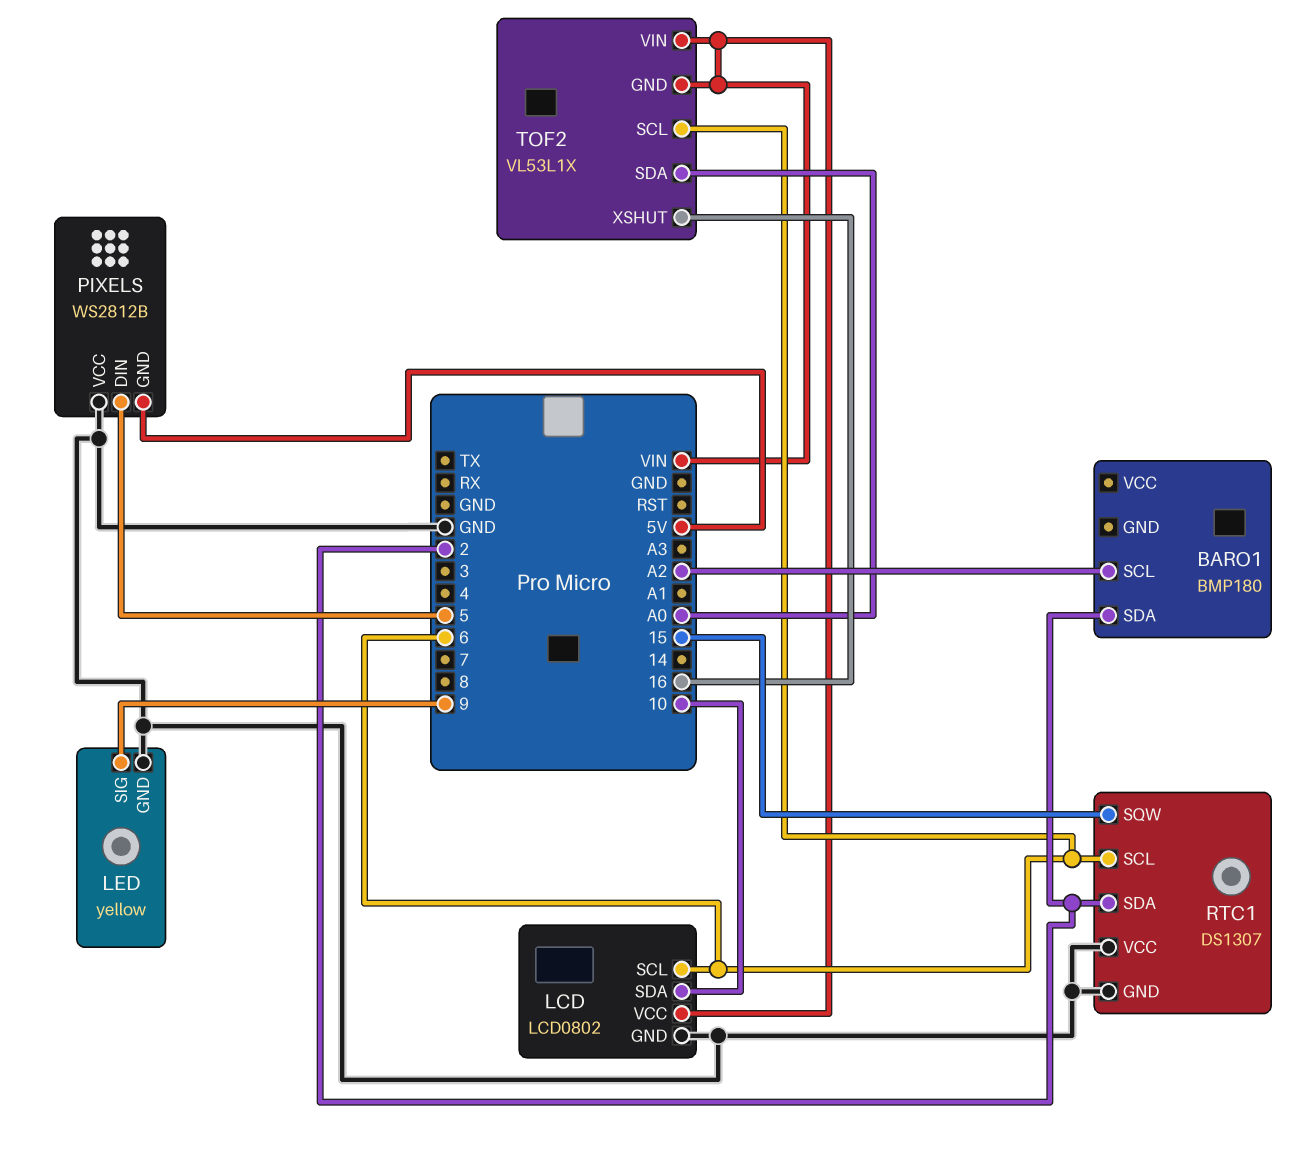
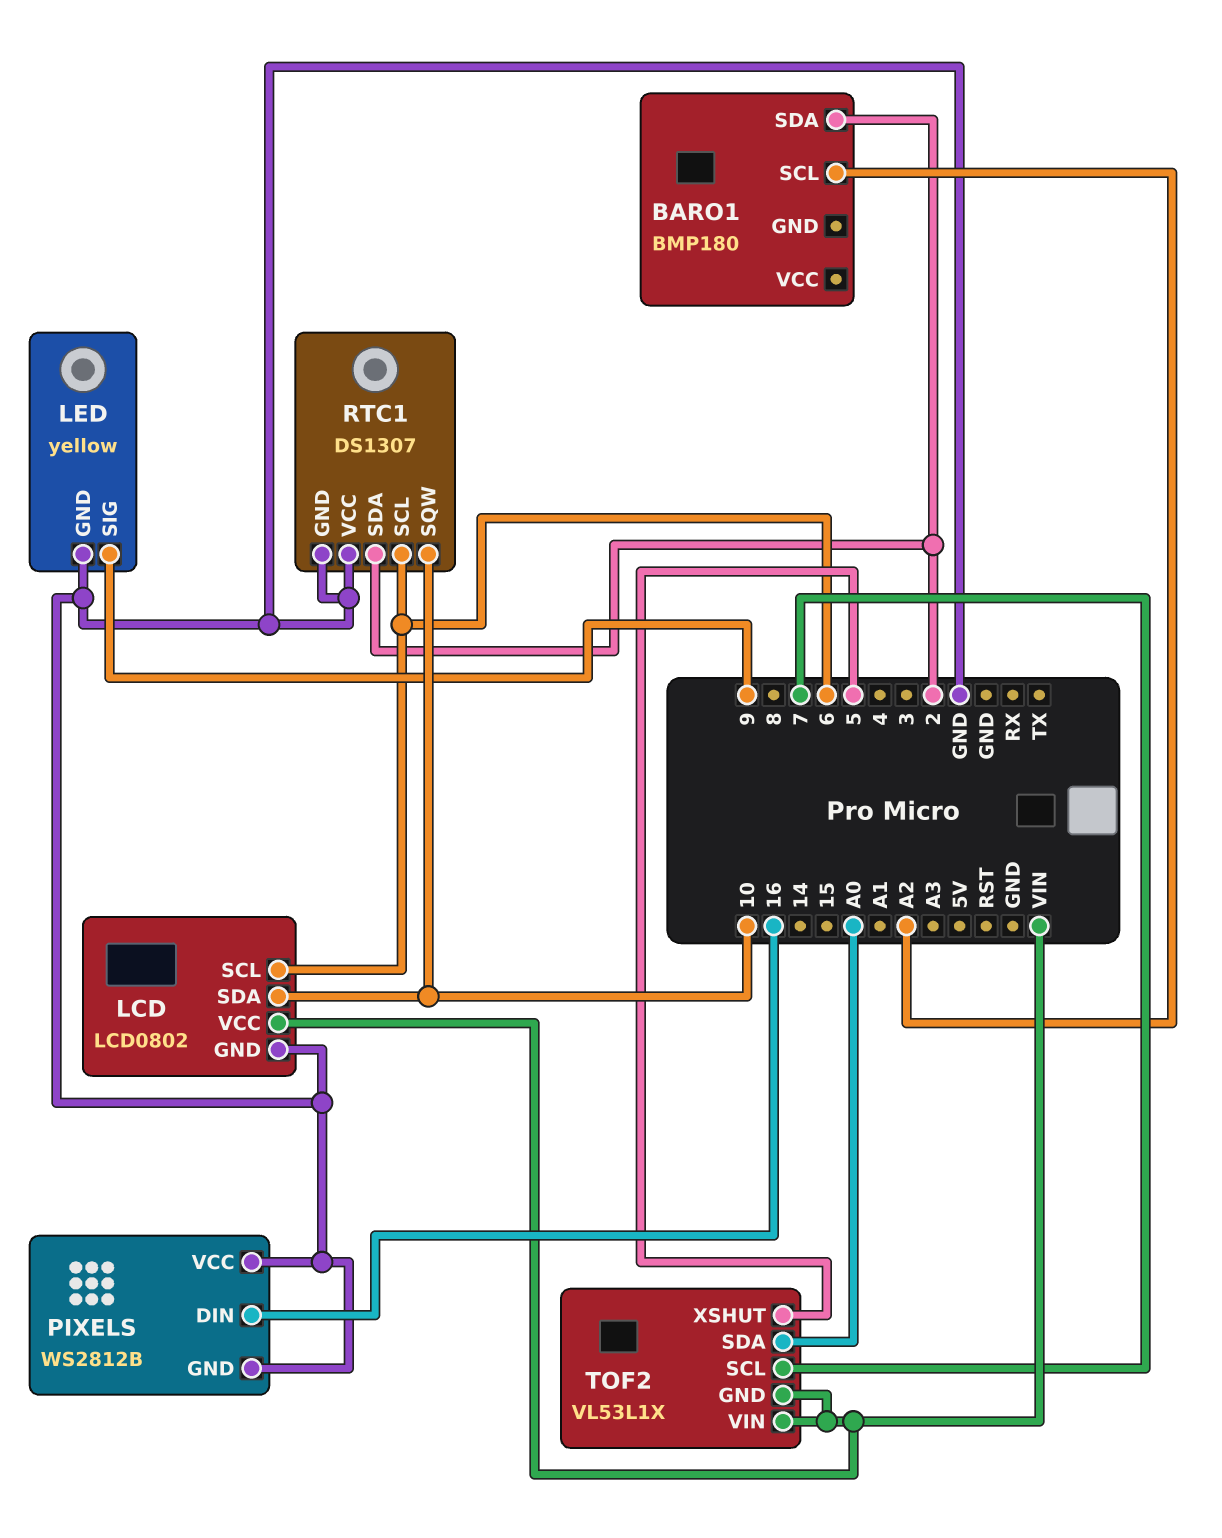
PIXELS pin DIN: 5 -> 16
PIXELS pin GND: 5V -> GND
RTC1 pin SQW: 15 -> 10
TOF2 pin SCL: 6 -> 7
TOF2 pin XSHUT: 16 -> 5

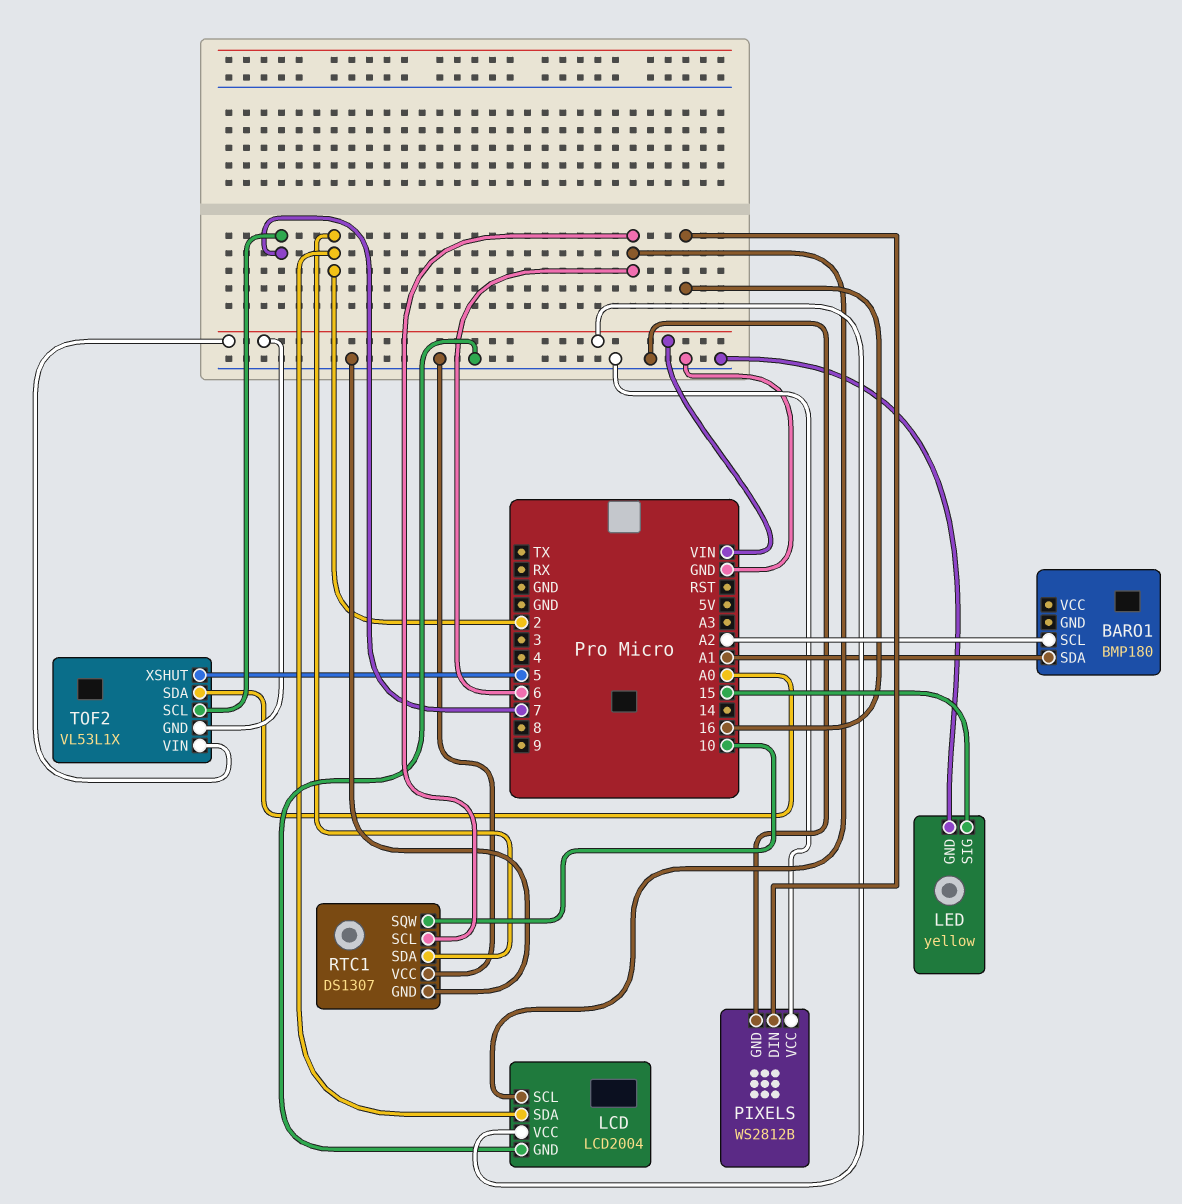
BARO1 pin SDA: 2 -> A1
LCD: LCD0802 -> LCD2004
LCD pin SDA: 10 -> 2
LED pin SIG: 9 -> 15

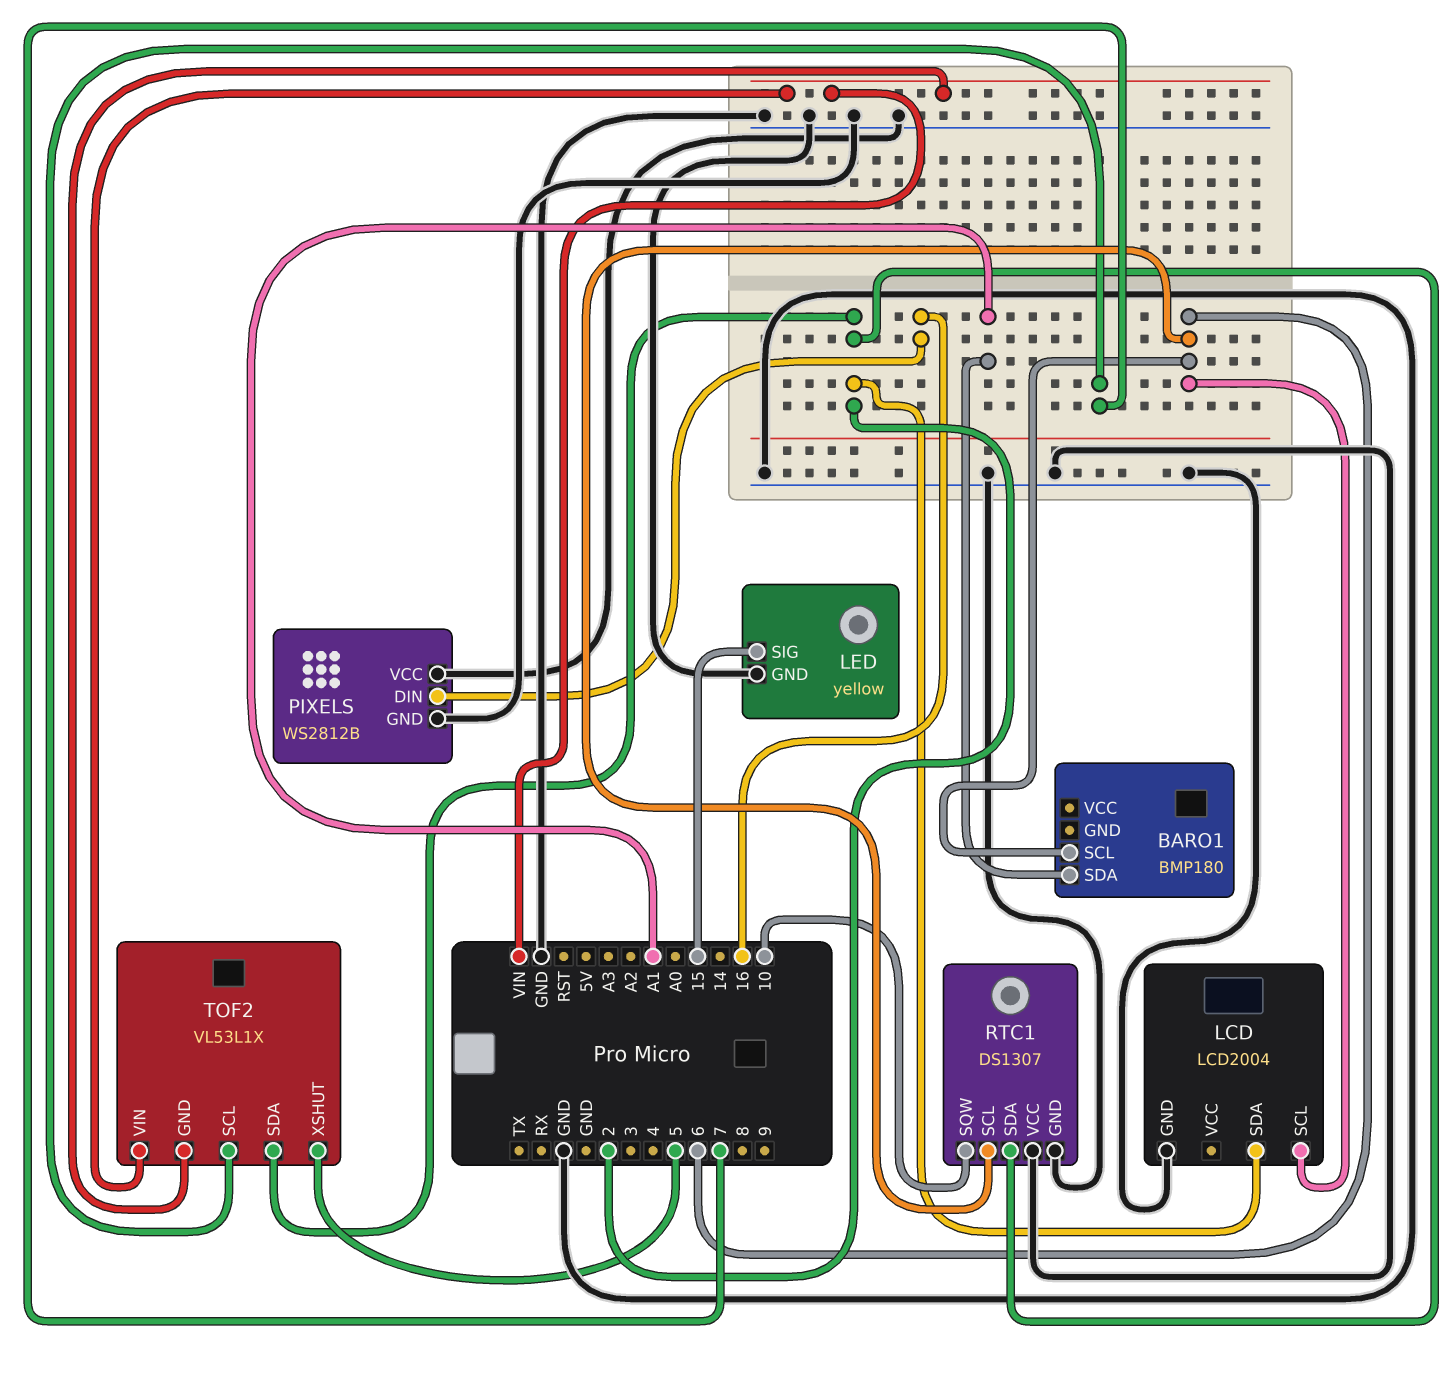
BARO1 pin SCL: A2 -> 6
LCD pin VCC: VIN -> none
TOF2 pin SDA: A0 -> 2

